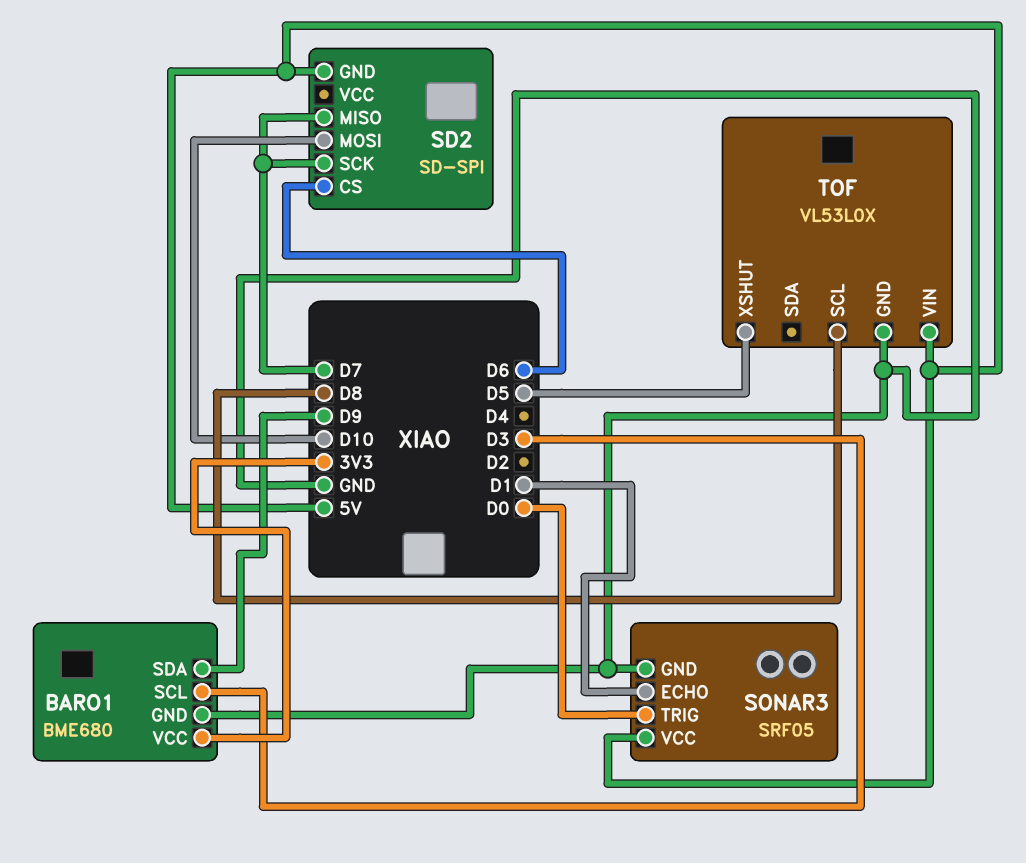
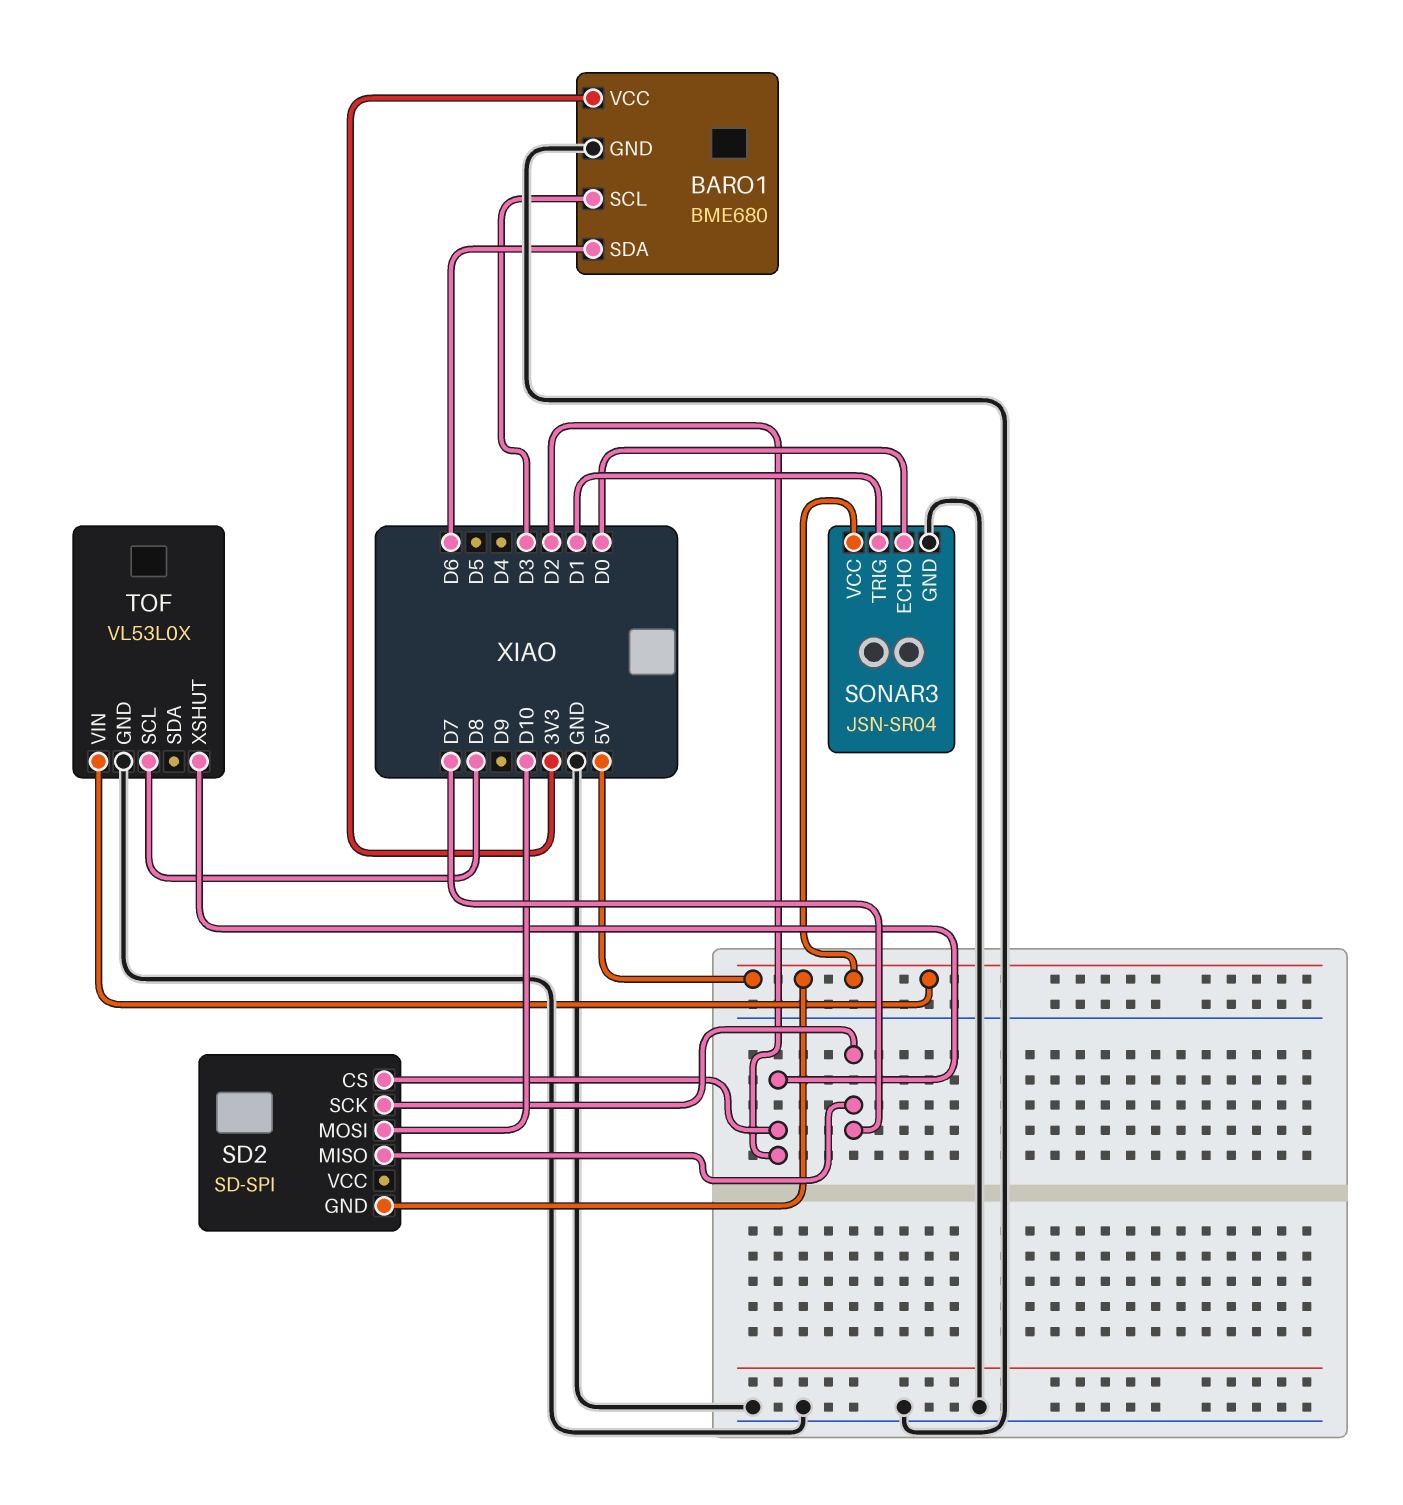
BARO1 pin SDA: D9 -> D6
SD2 pin CS: D6 -> D2
SONAR3: SRF05 -> JSN-SR04
SONAR3 pin ECHO: D1 -> D0
SONAR3 pin TRIG: D0 -> D1
TOF pin XSHUT: D5 -> D2

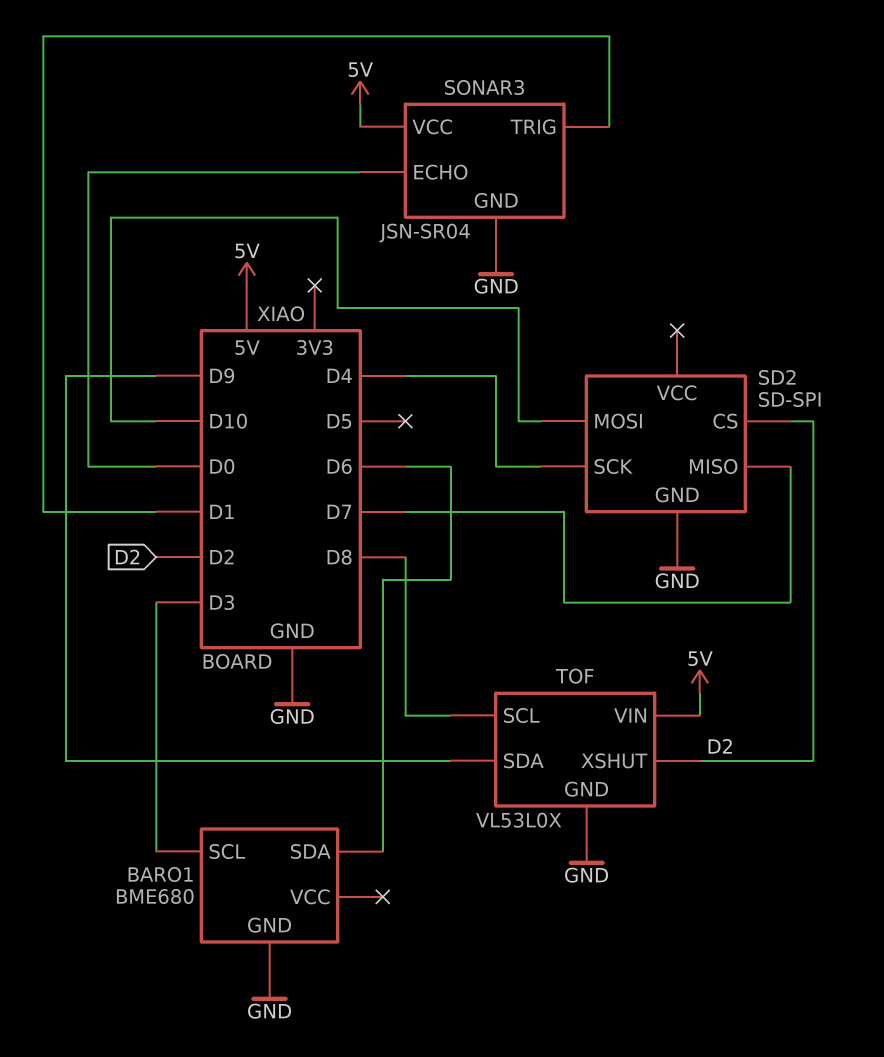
BARO1 pin VCC: 3V3 -> none
SD2 pin GND: 5V -> GND
SD2 pin SCK: D7 -> D4
TOF pin SDA: none -> D9

